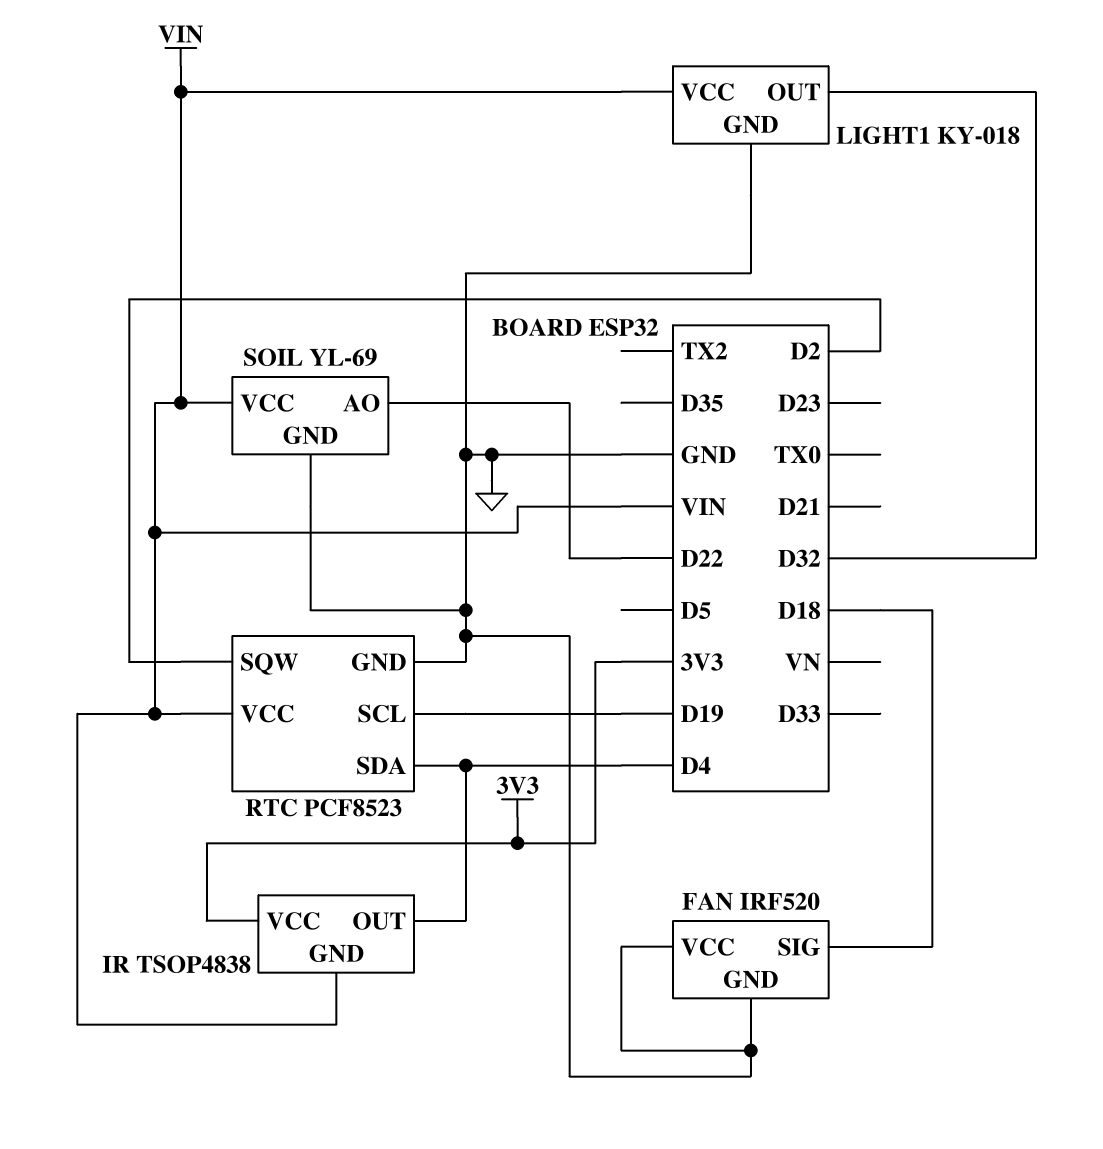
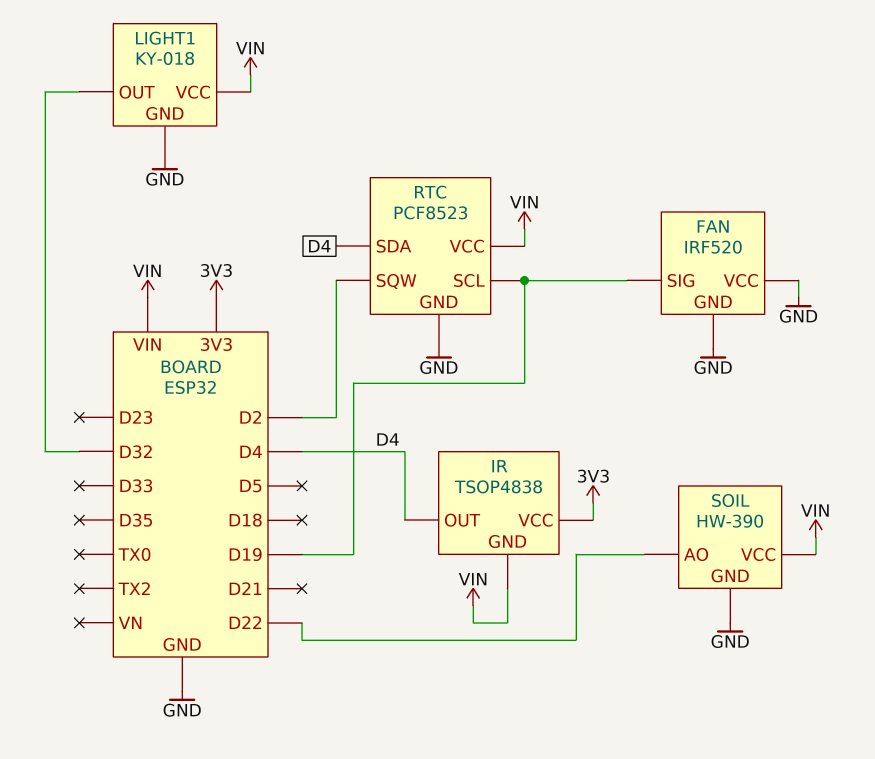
FAN pin SIG: D18 -> D19
SOIL: YL-69 -> HW-390

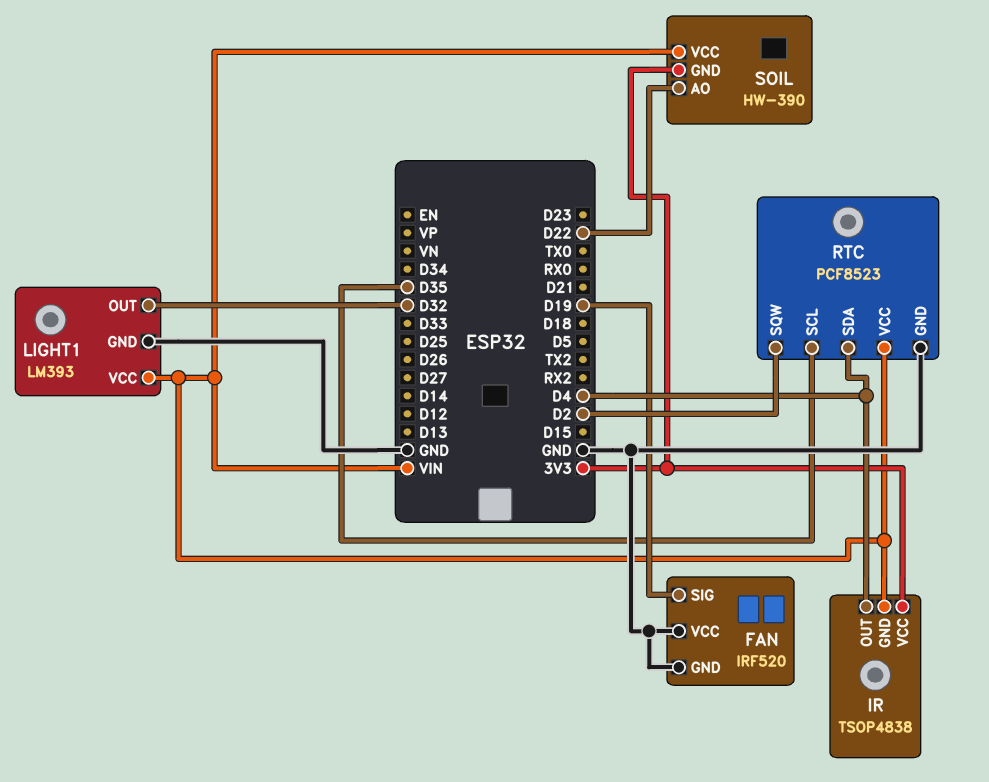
LIGHT1: KY-018 -> LM393
RTC pin SCL: D19 -> D35
SOIL pin GND: GND -> 3V3

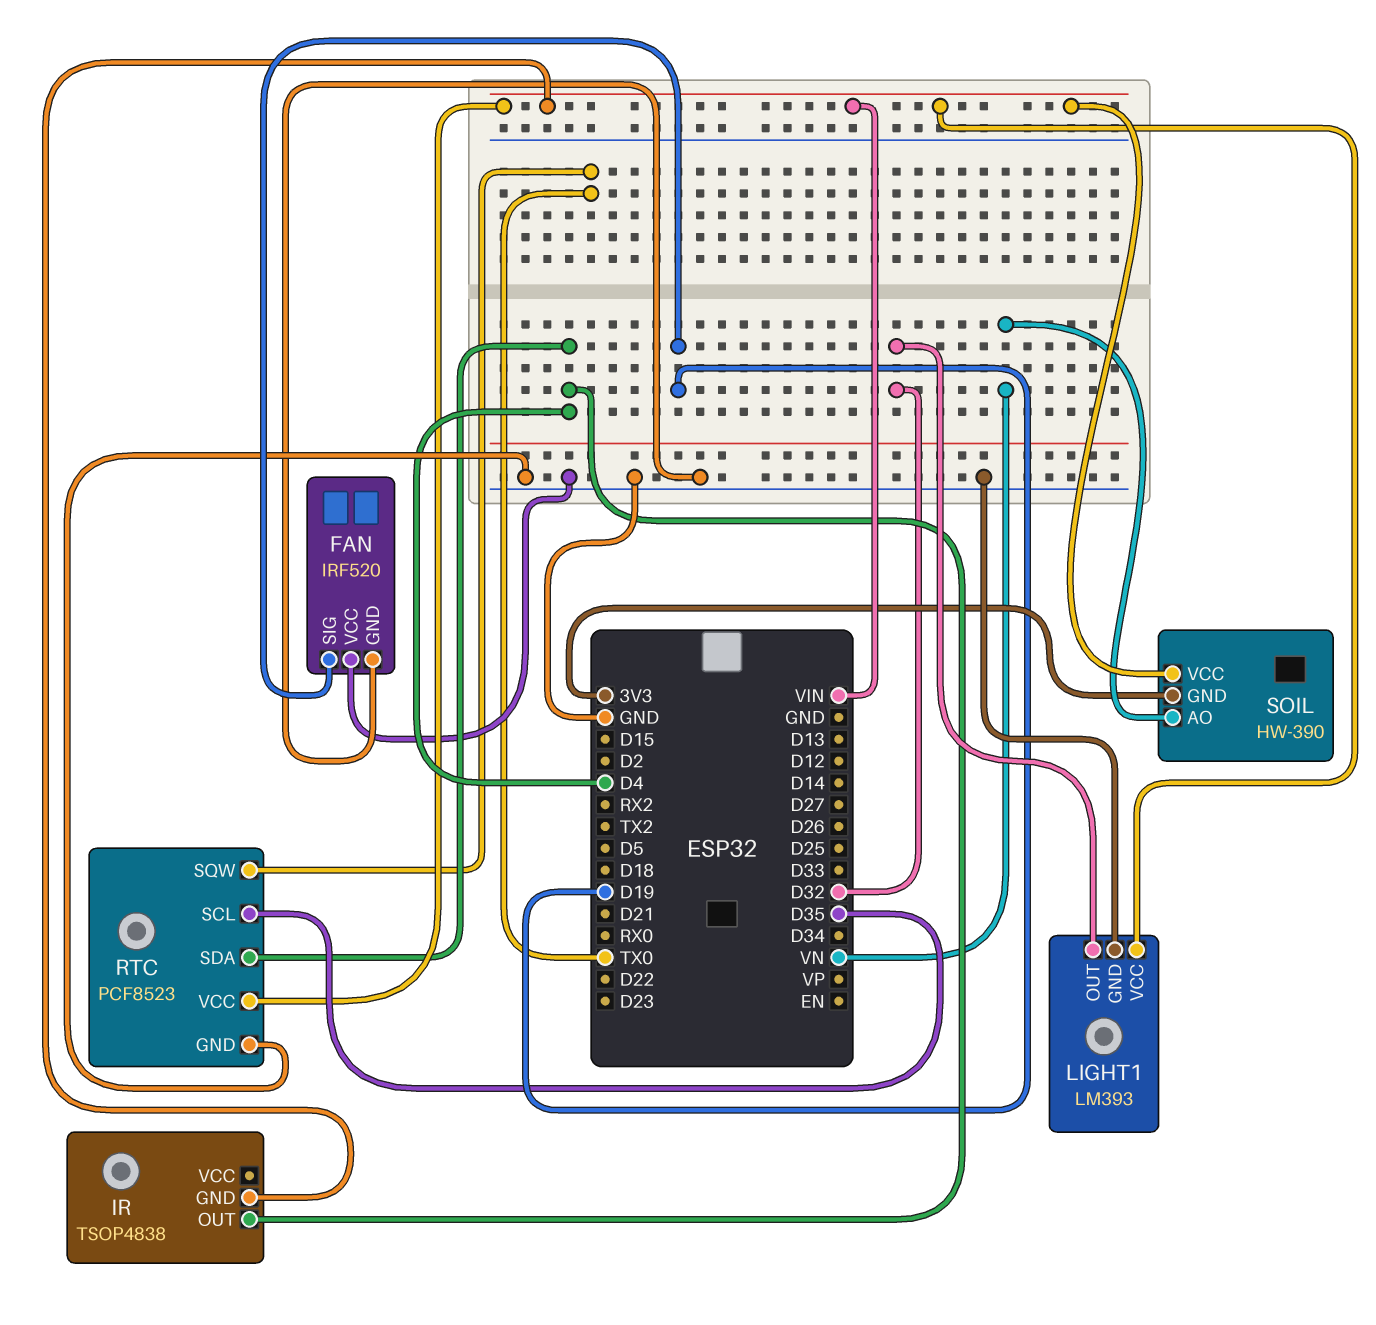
IR pin VCC: 3V3 -> none
RTC pin SQW: D2 -> TX0
SOIL pin AO: D22 -> VN

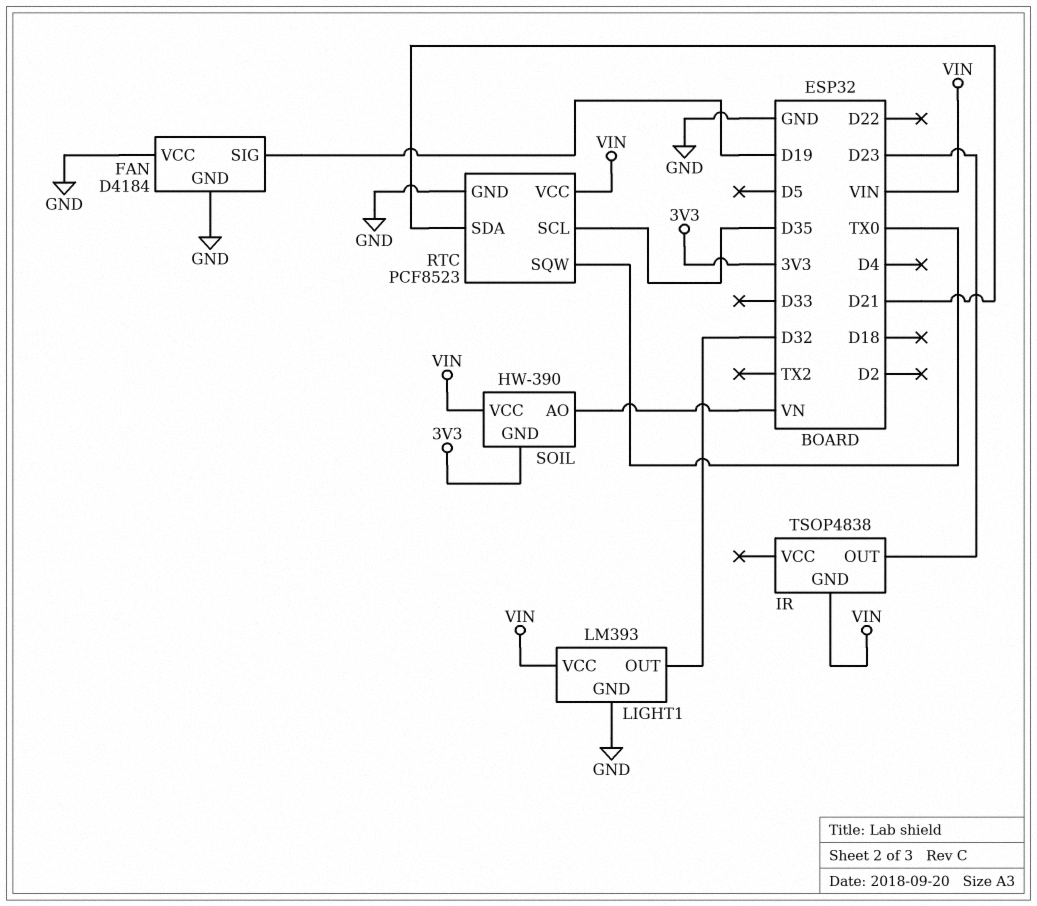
FAN: IRF520 -> D4184
IR pin OUT: D4 -> D23
RTC pin SDA: D4 -> D21

